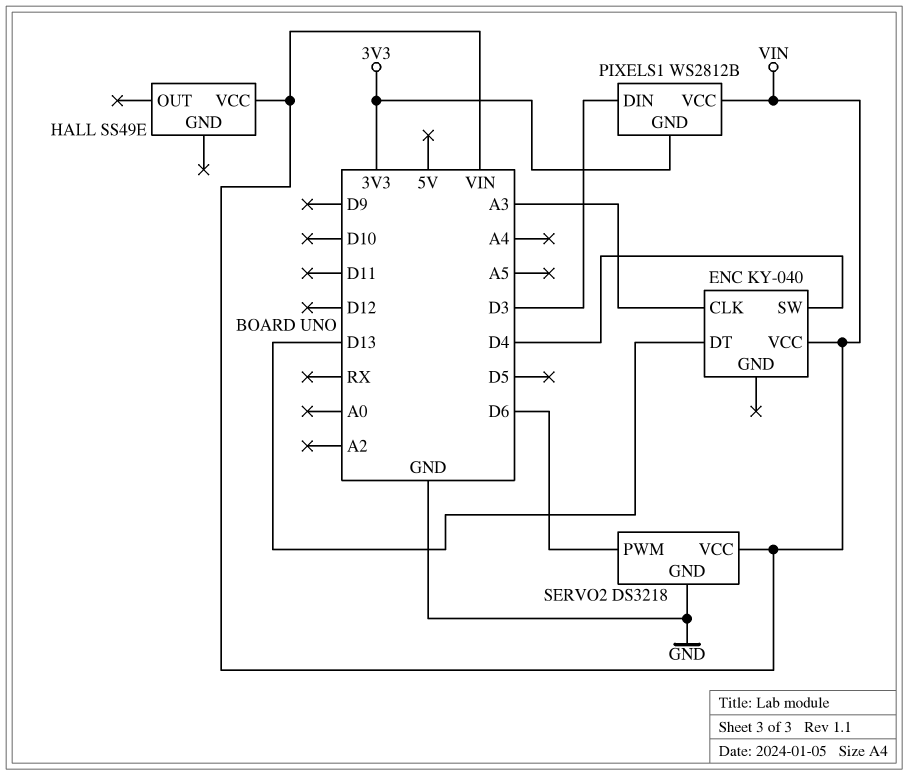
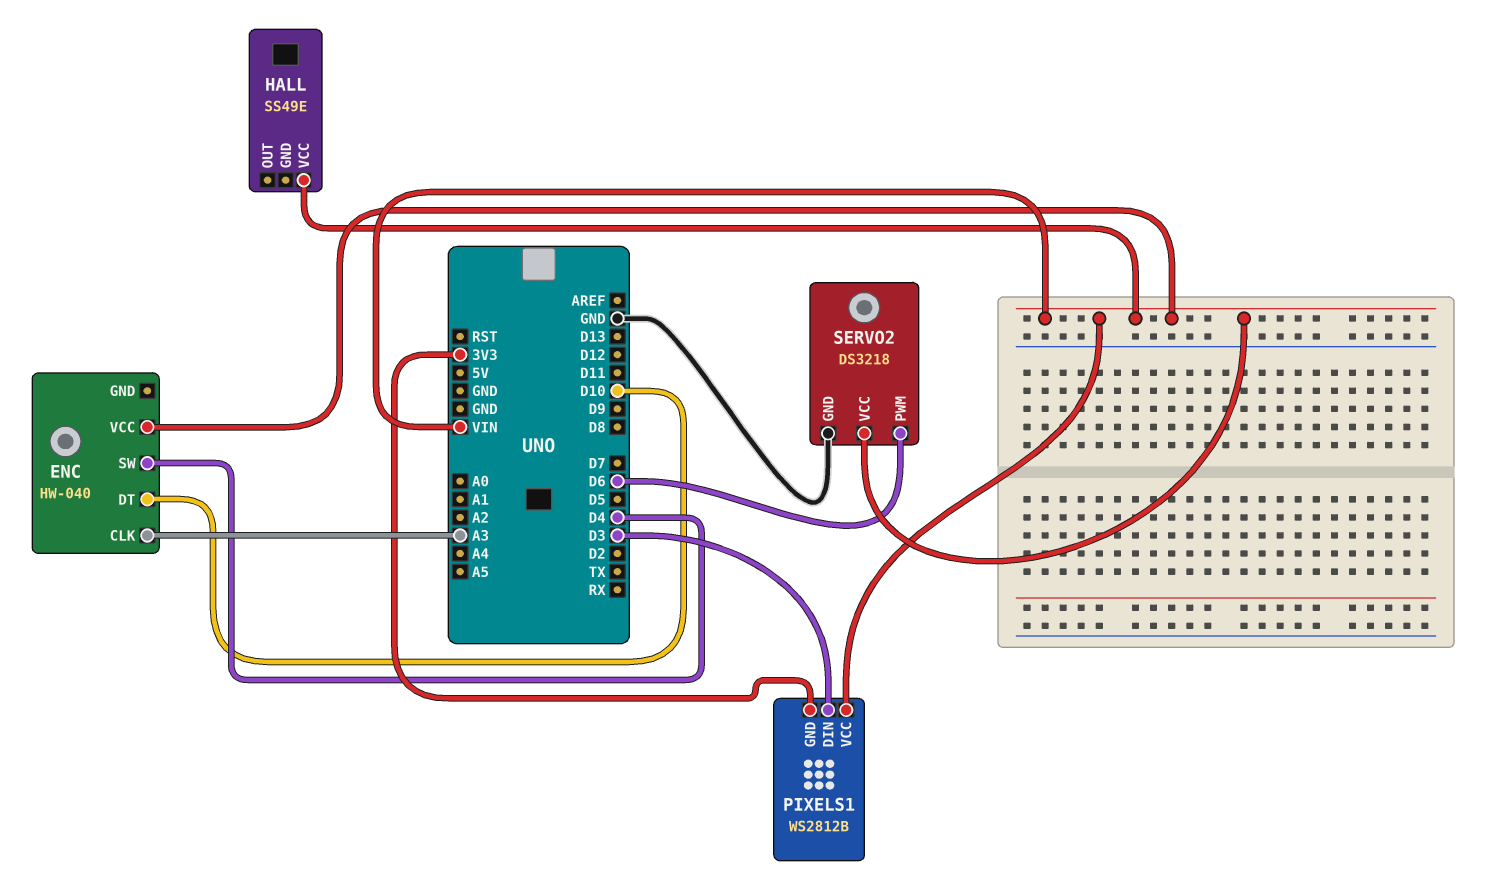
ENC: KY-040 -> HW-040
ENC pin DT: D13 -> D10

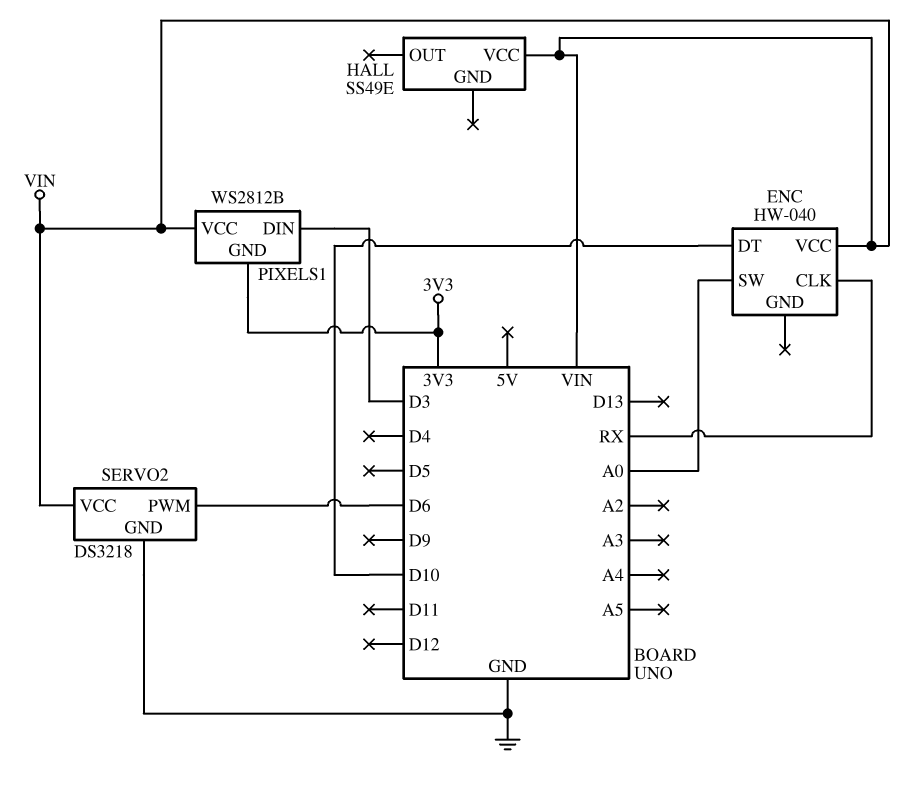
ENC pin CLK: A3 -> RX
ENC pin SW: D4 -> A0

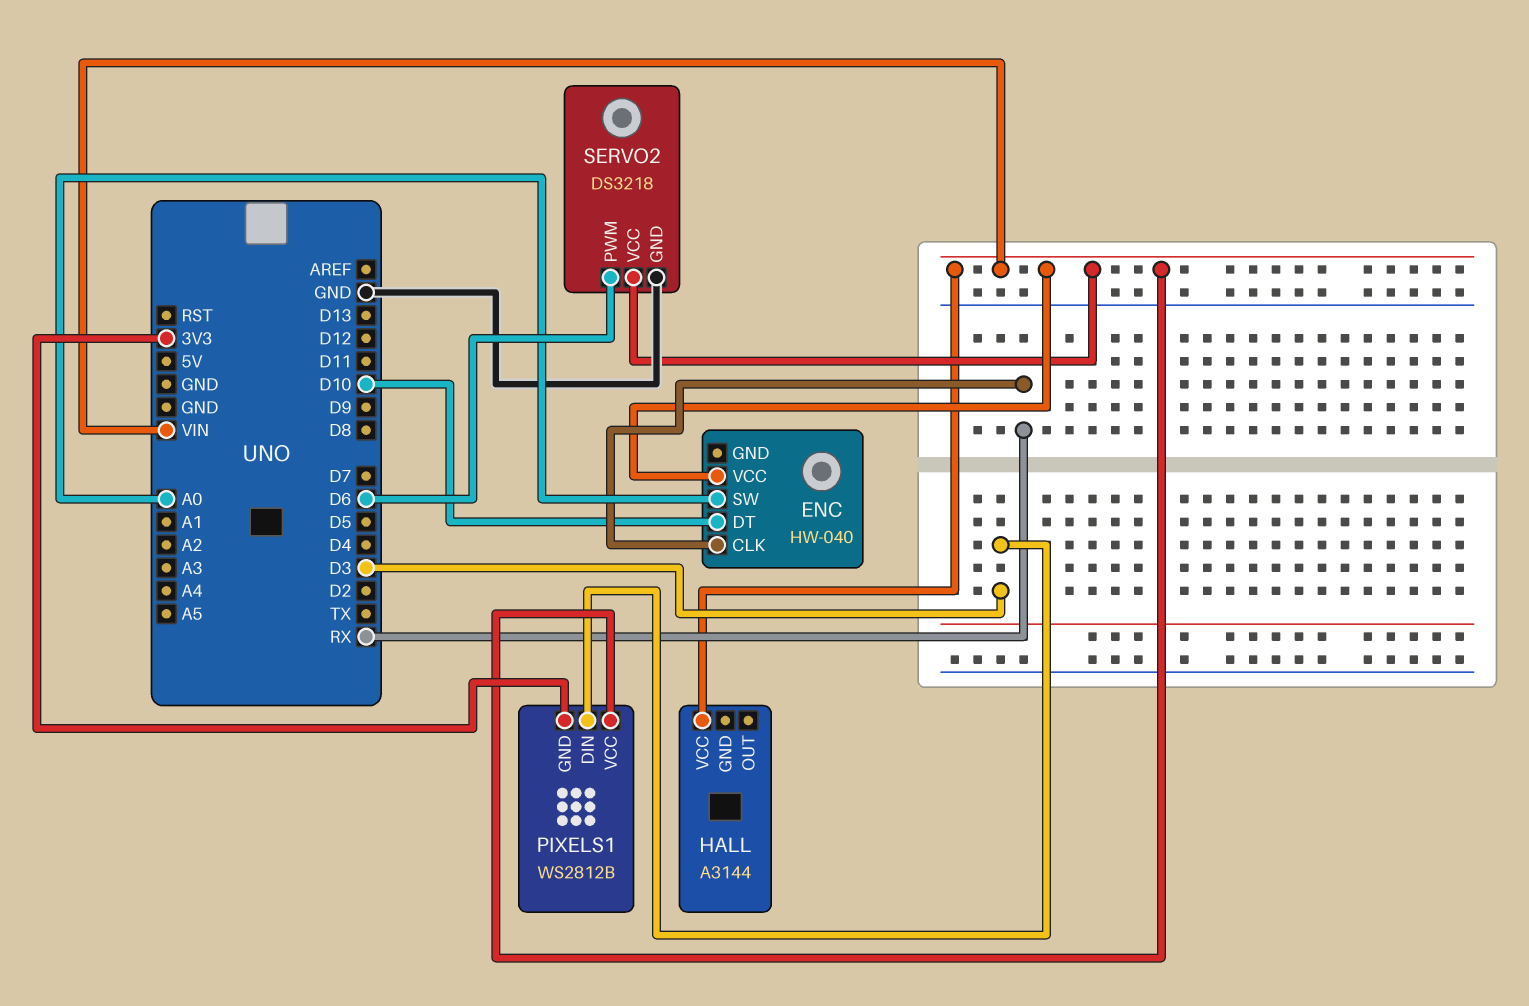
HALL: SS49E -> A3144

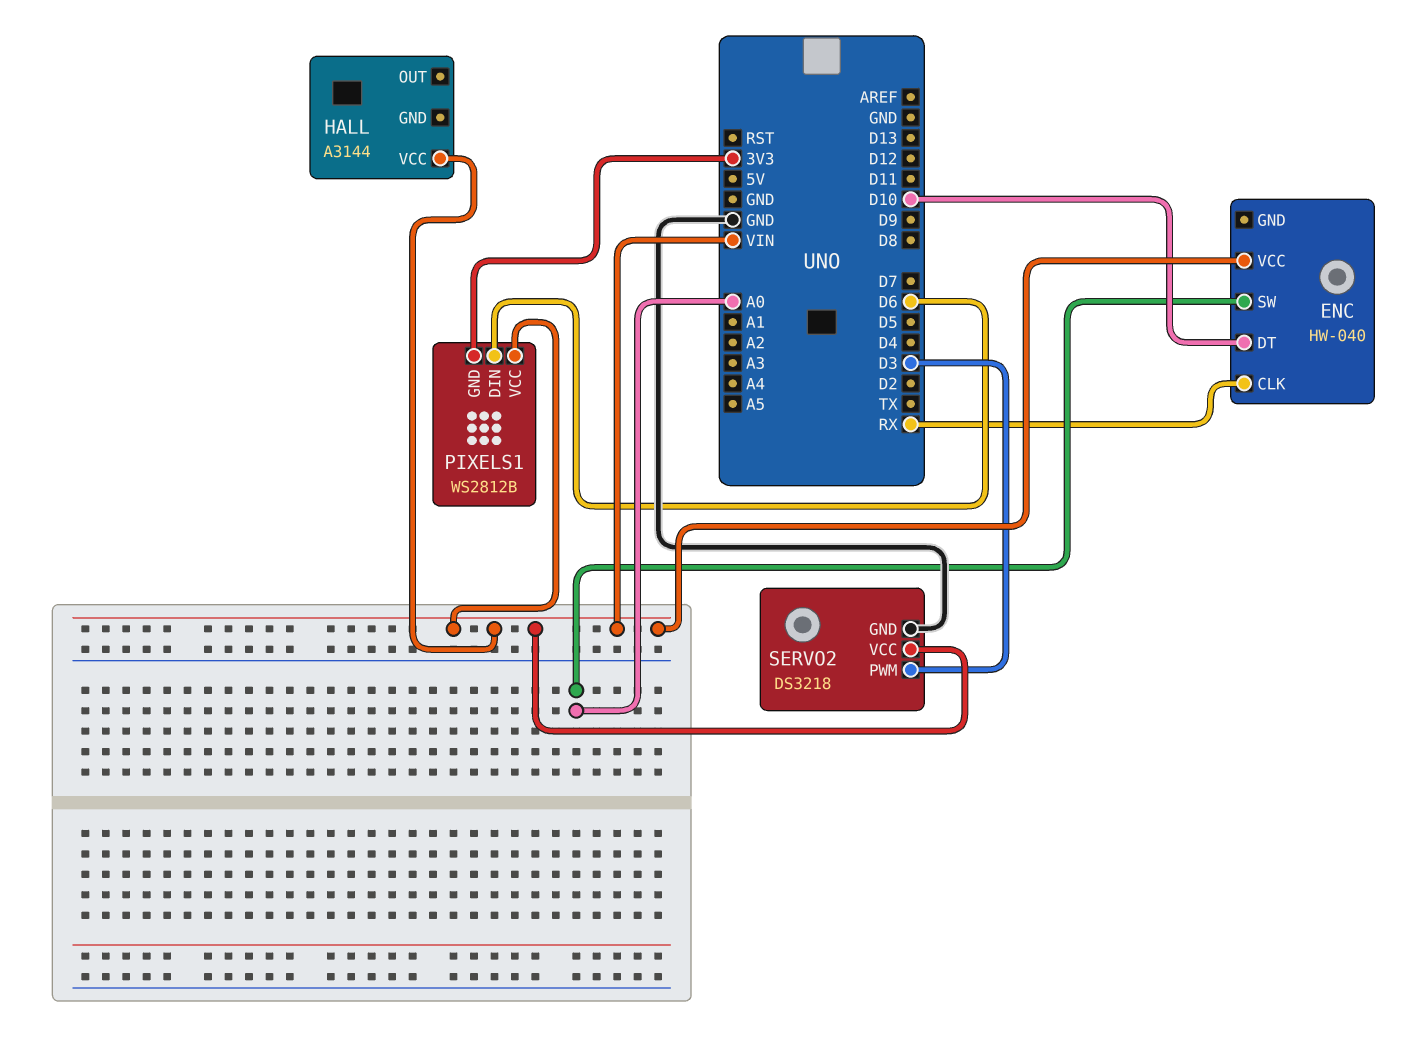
PIXELS1 pin DIN: D3 -> D6
SERVO2 pin PWM: D6 -> D3

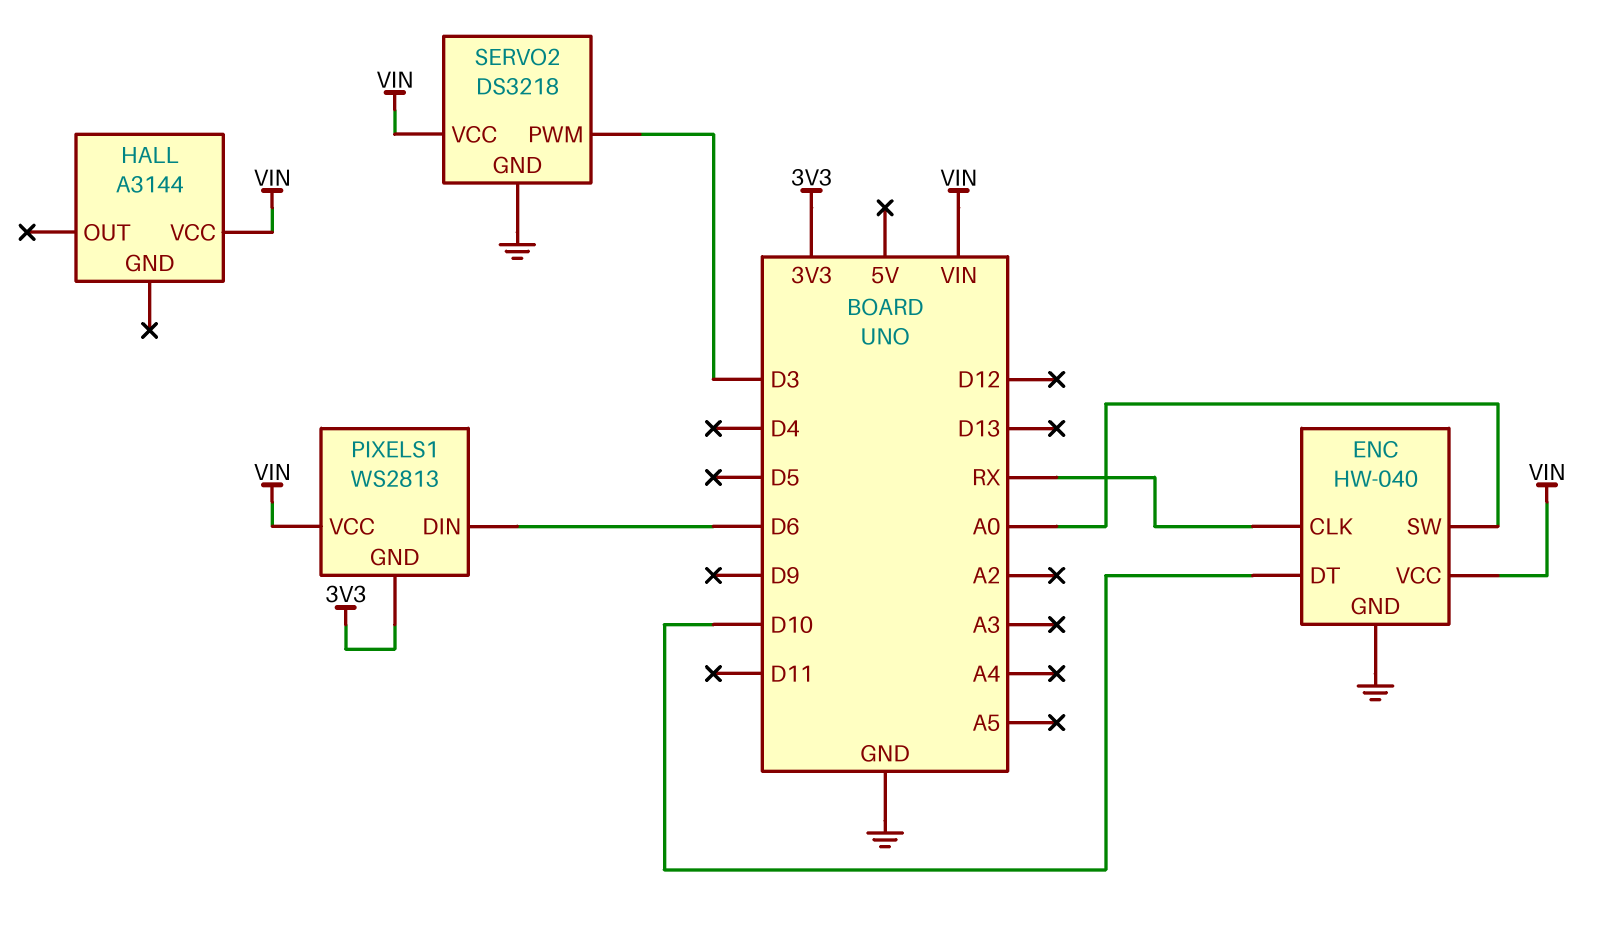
ENC pin GND: none -> GND
PIXELS1: WS2812B -> WS2813

